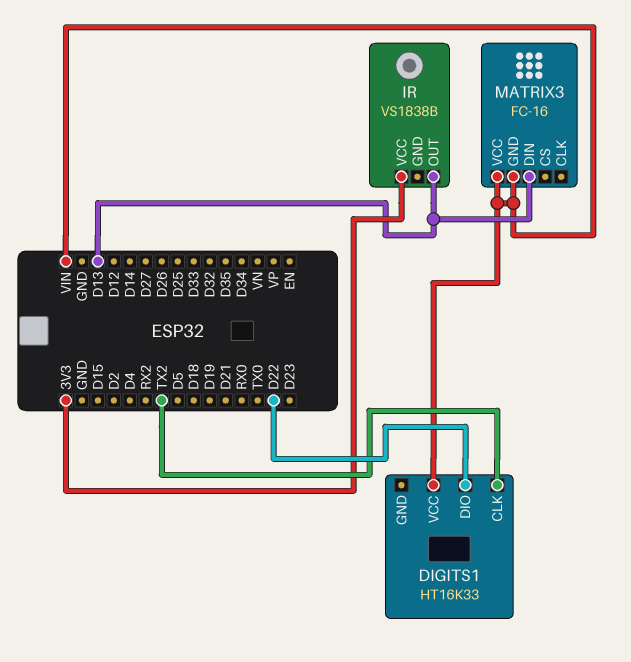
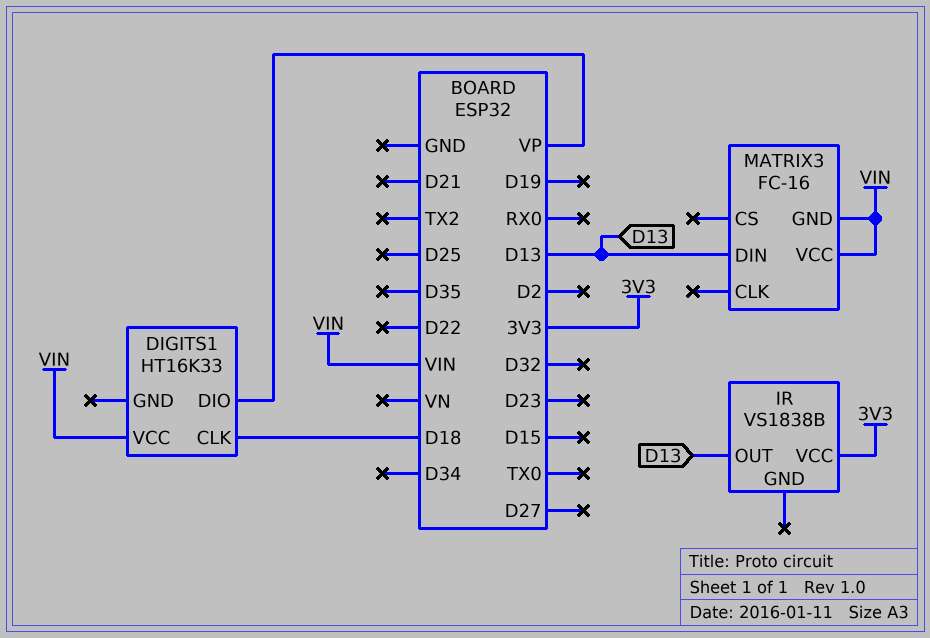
DIGITS1 pin CLK: TX2 -> D18
DIGITS1 pin DIO: D22 -> VP

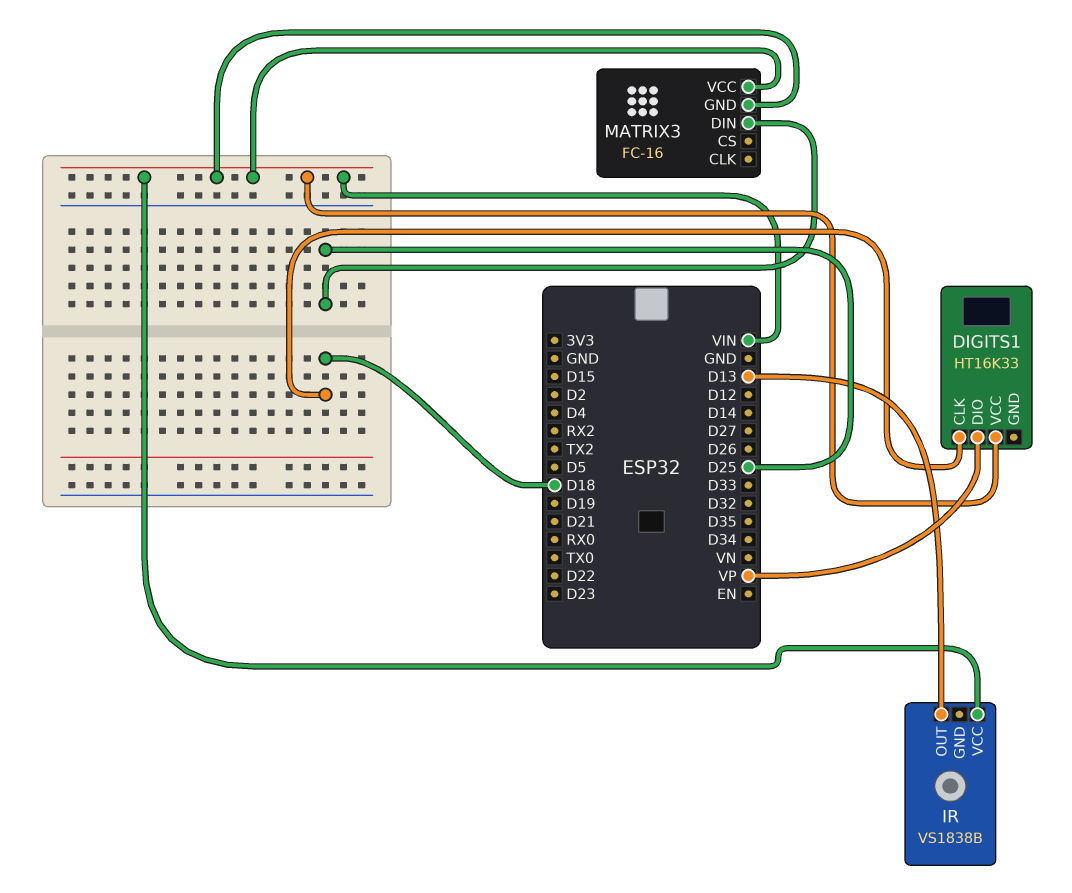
IR pin VCC: 3V3 -> VIN
MATRIX3 pin DIN: D13 -> D25

